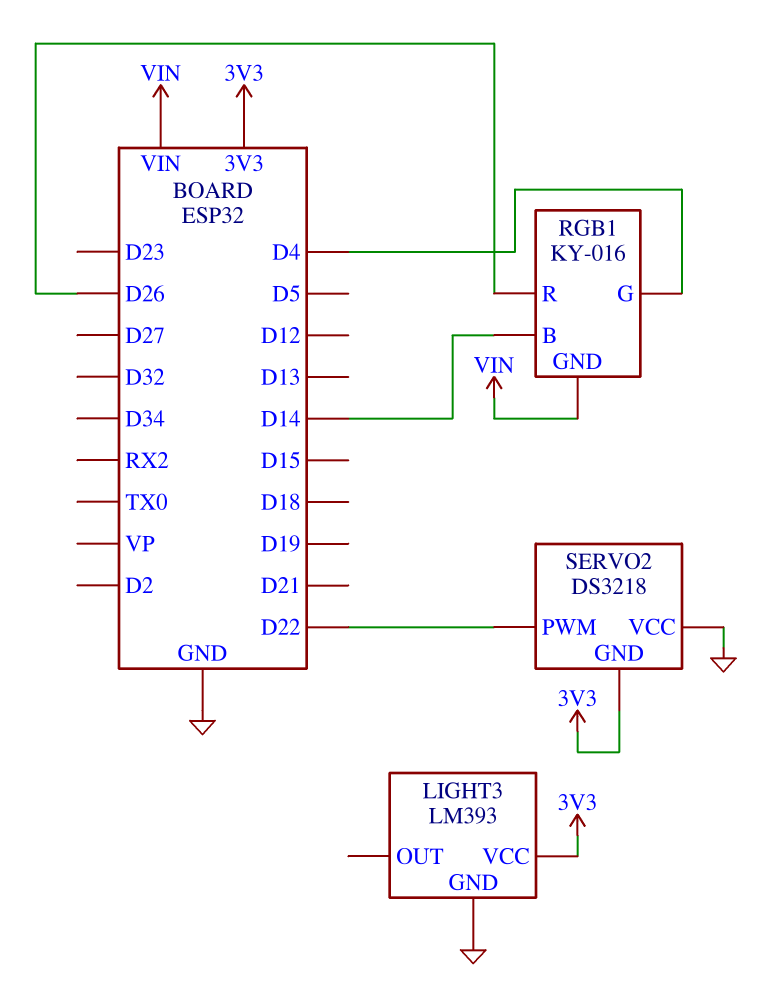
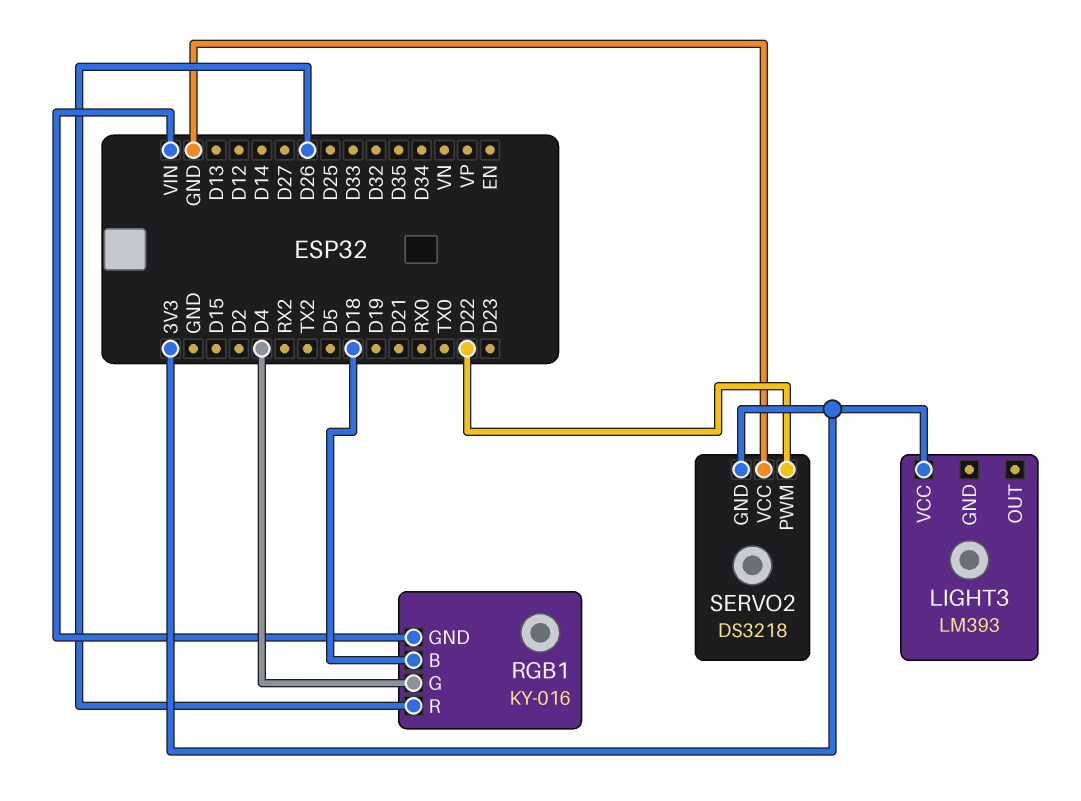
LIGHT3 pin GND: GND -> none
RGB1 pin B: D14 -> D18

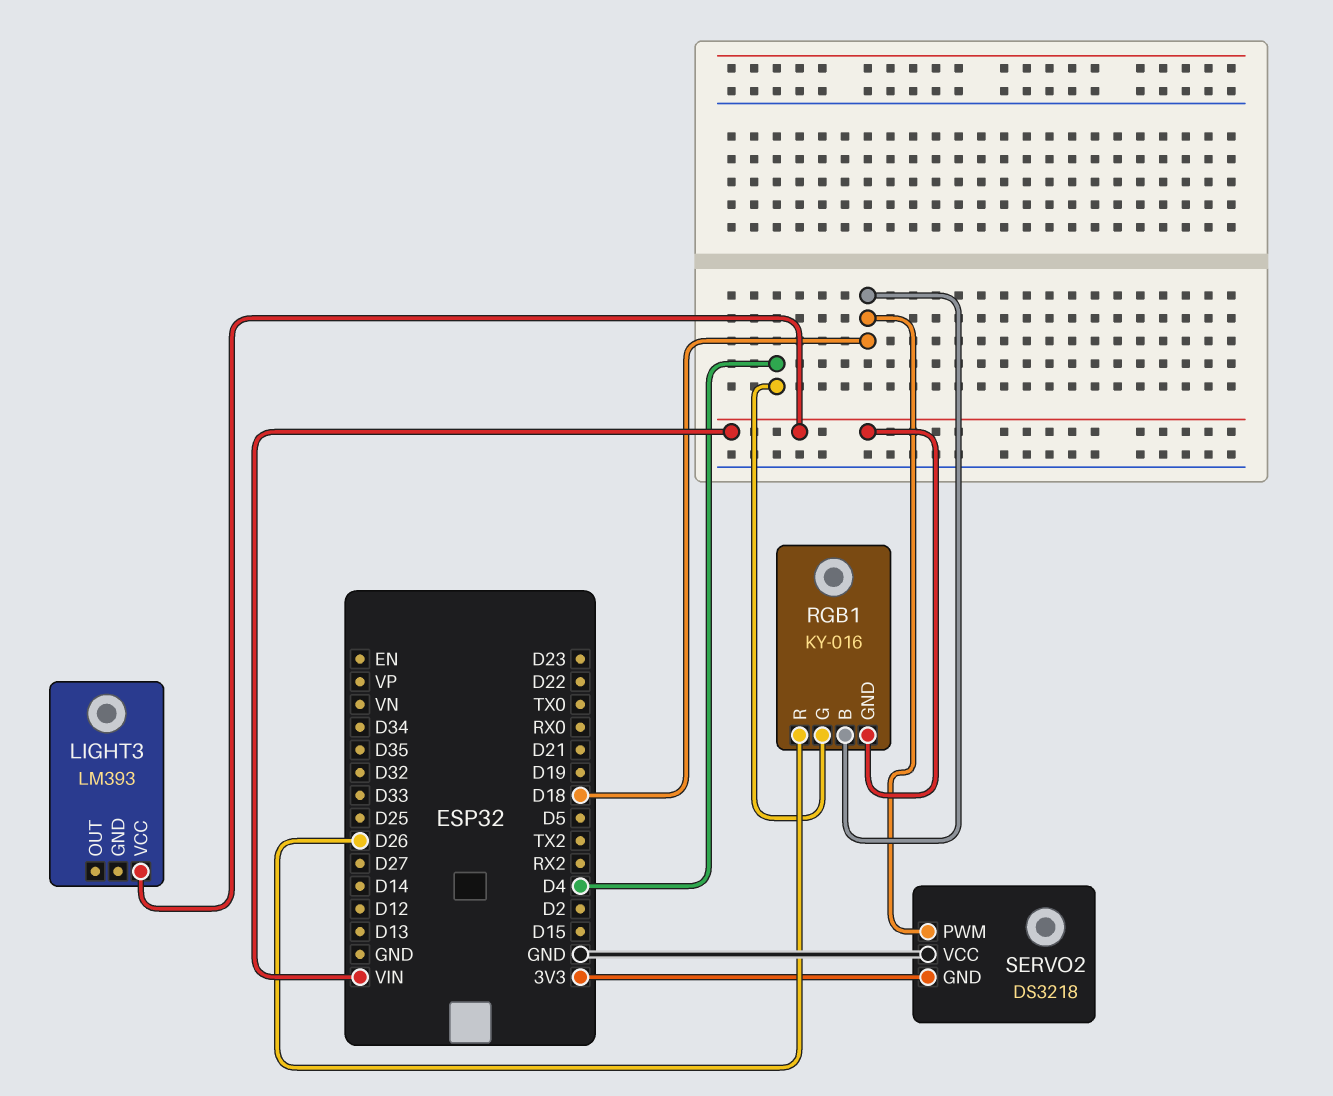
LIGHT3 pin VCC: 3V3 -> VIN
SERVO2 pin PWM: D22 -> D18

